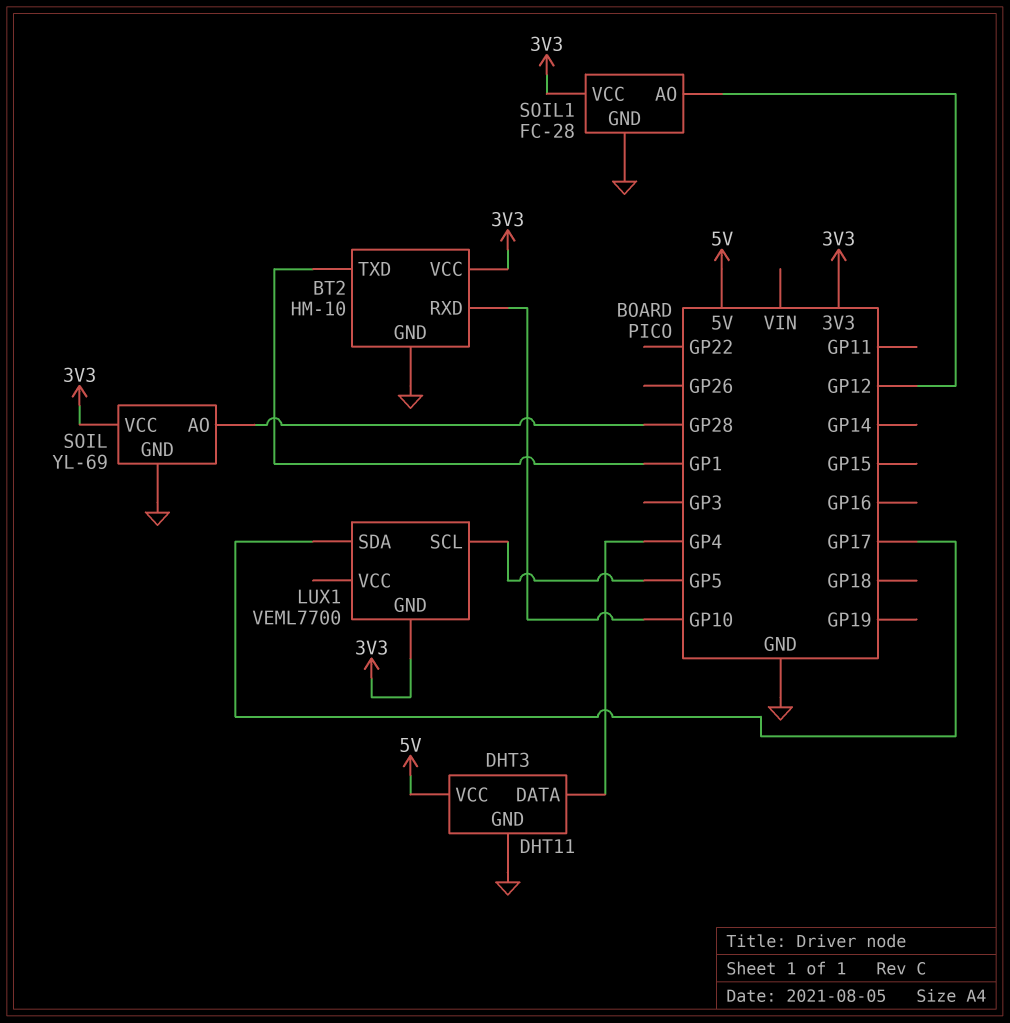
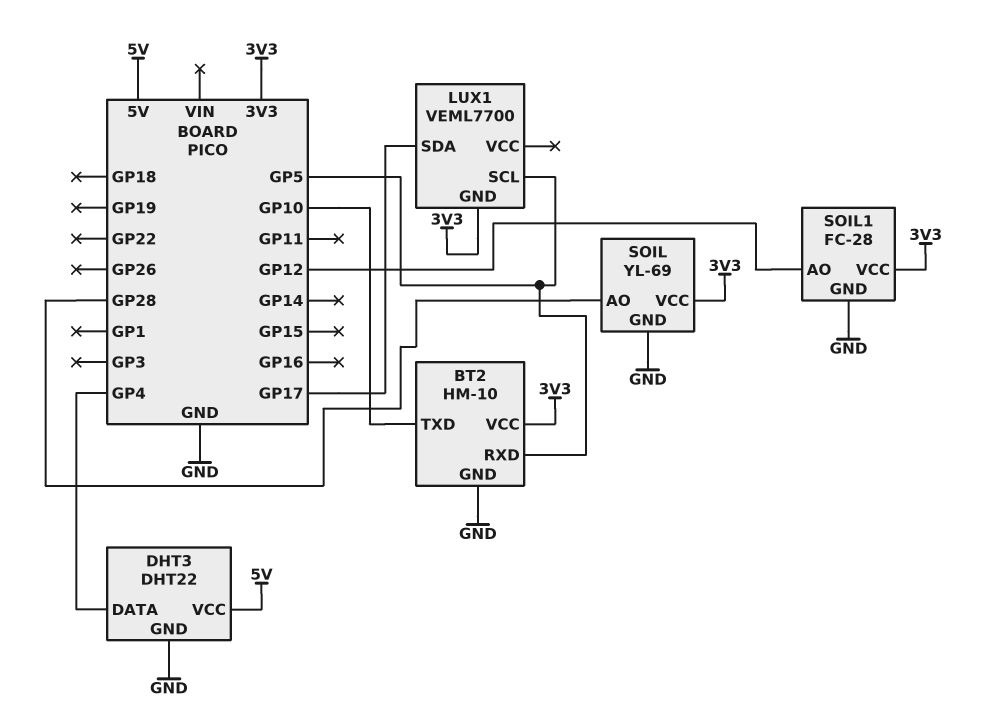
BT2 pin RXD: GP10 -> GP5
BT2 pin TXD: GP1 -> GP10
DHT3: DHT11 -> DHT22

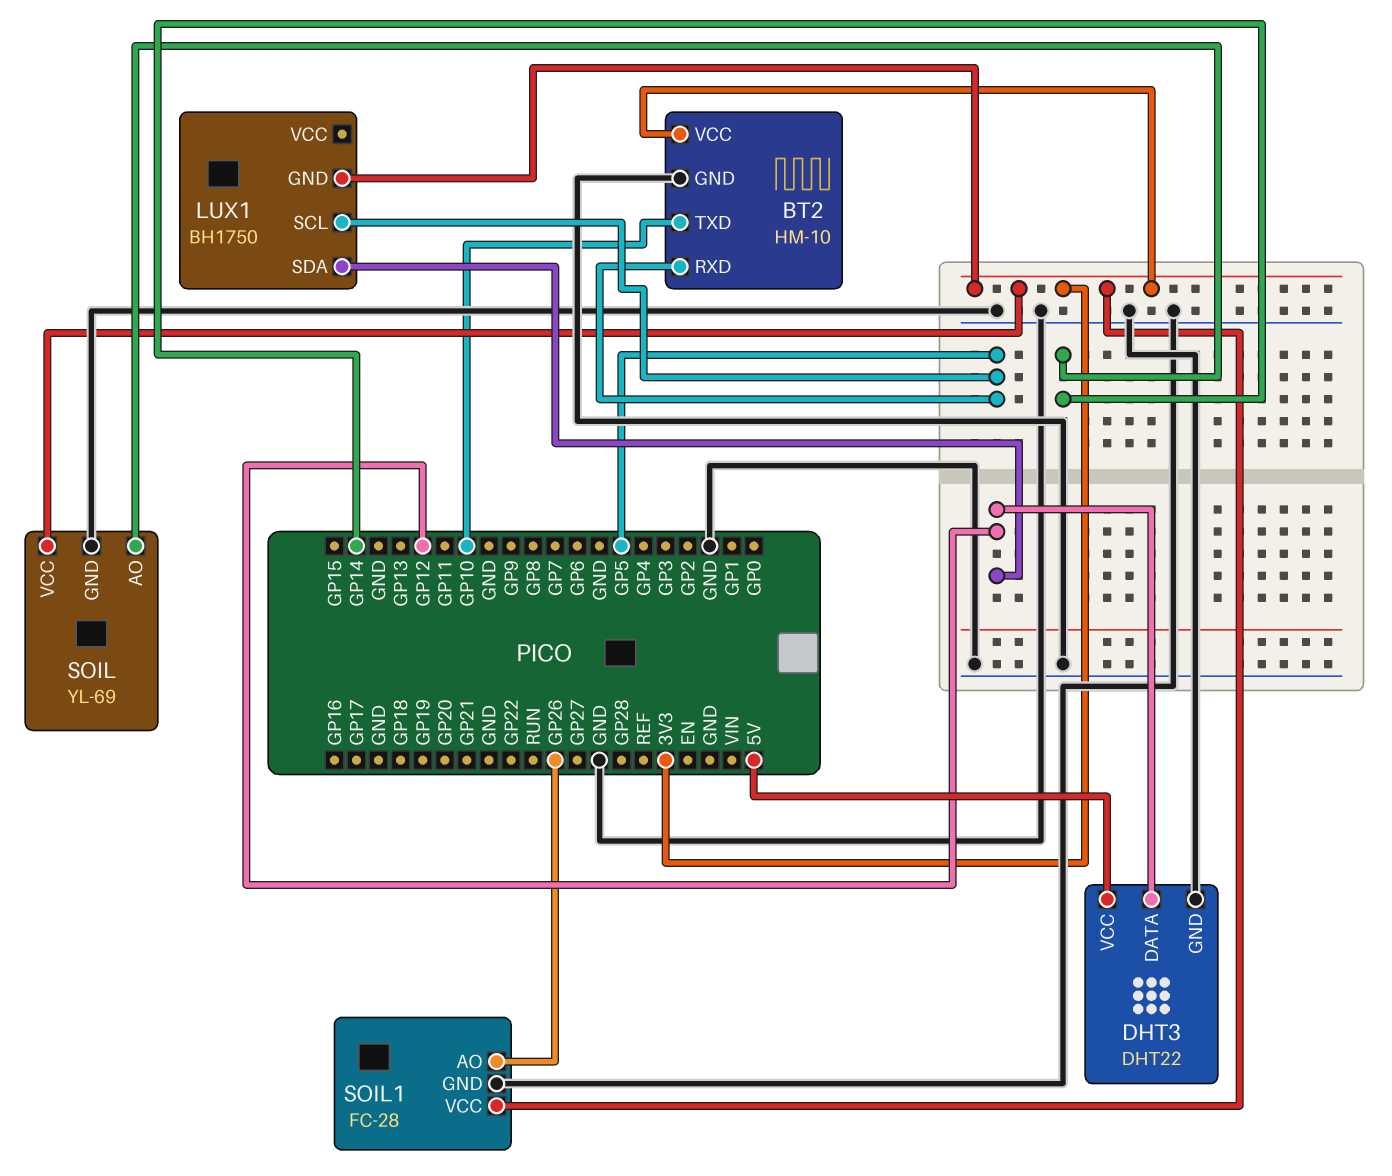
DHT3 pin DATA: GP4 -> GP12
LUX1: VEML7700 -> BH1750
LUX1 pin SDA: GP17 -> GP12
SOIL pin AO: GP28 -> GP14
SOIL1 pin AO: GP12 -> GP26

